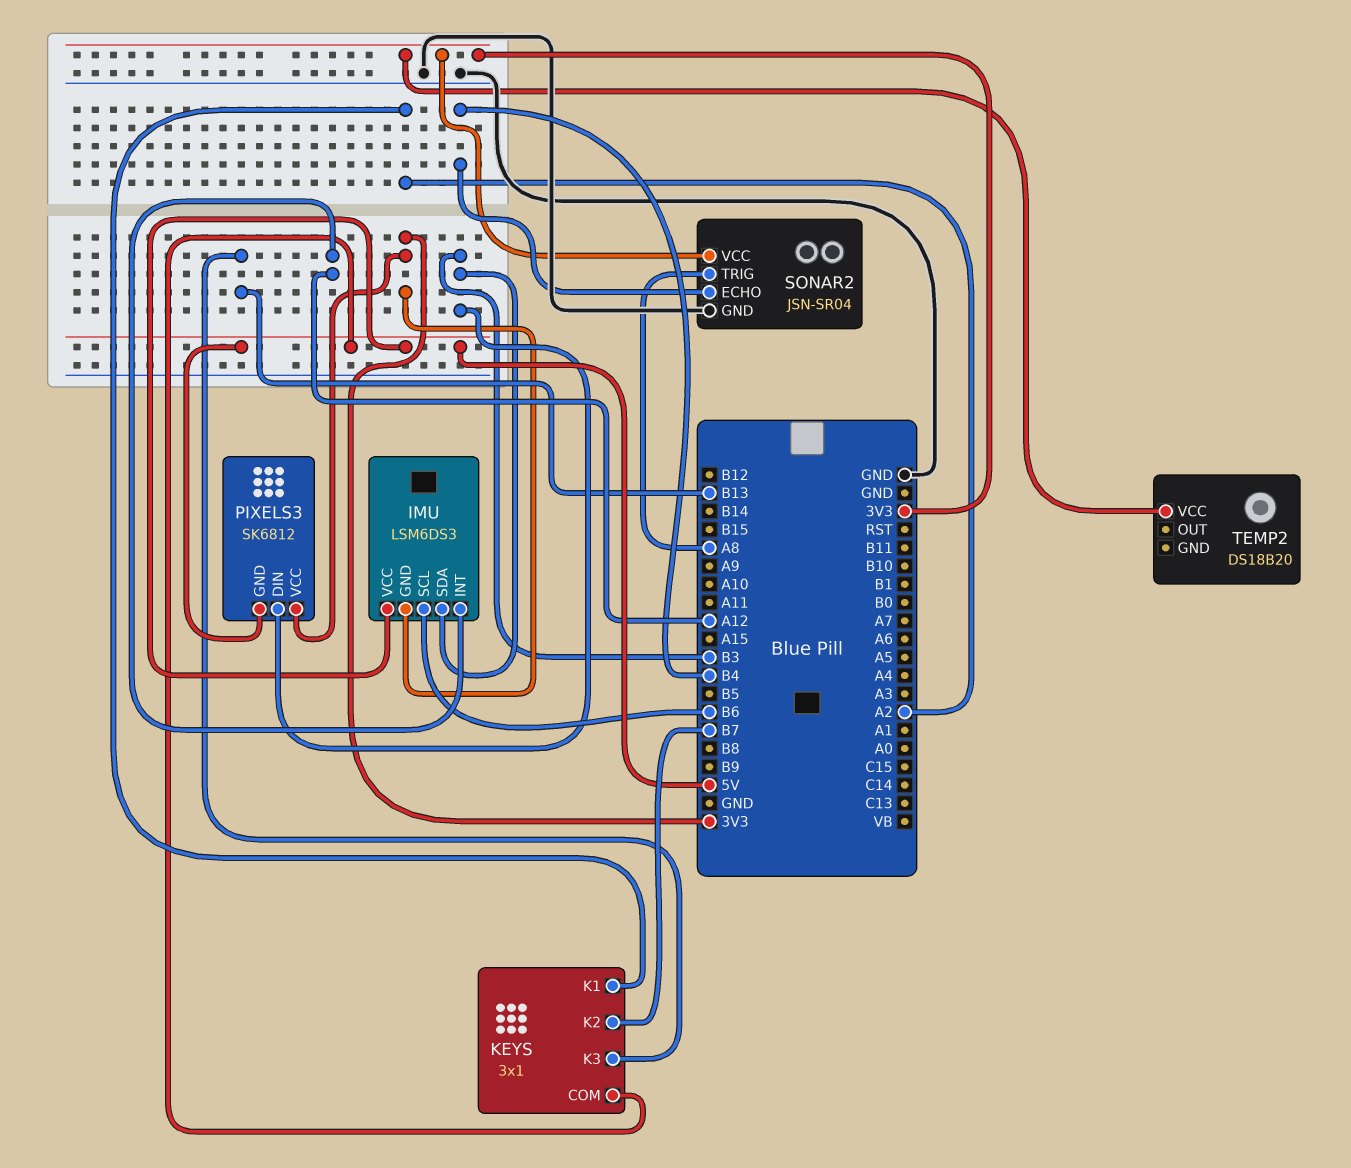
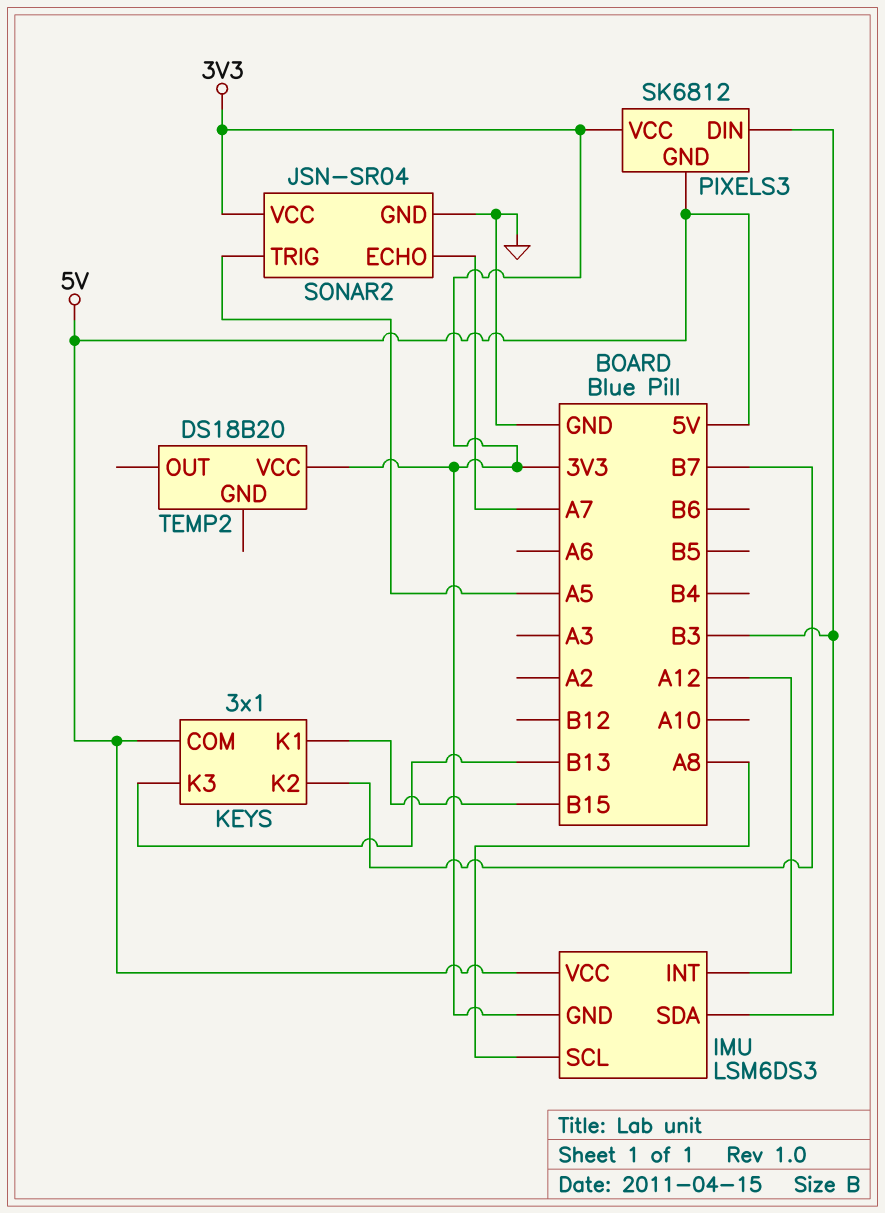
IMU pin SCL: B6 -> A8
KEYS pin K1: A2 -> B15
SONAR2 pin ECHO: B4 -> A7
SONAR2 pin TRIG: A8 -> A5

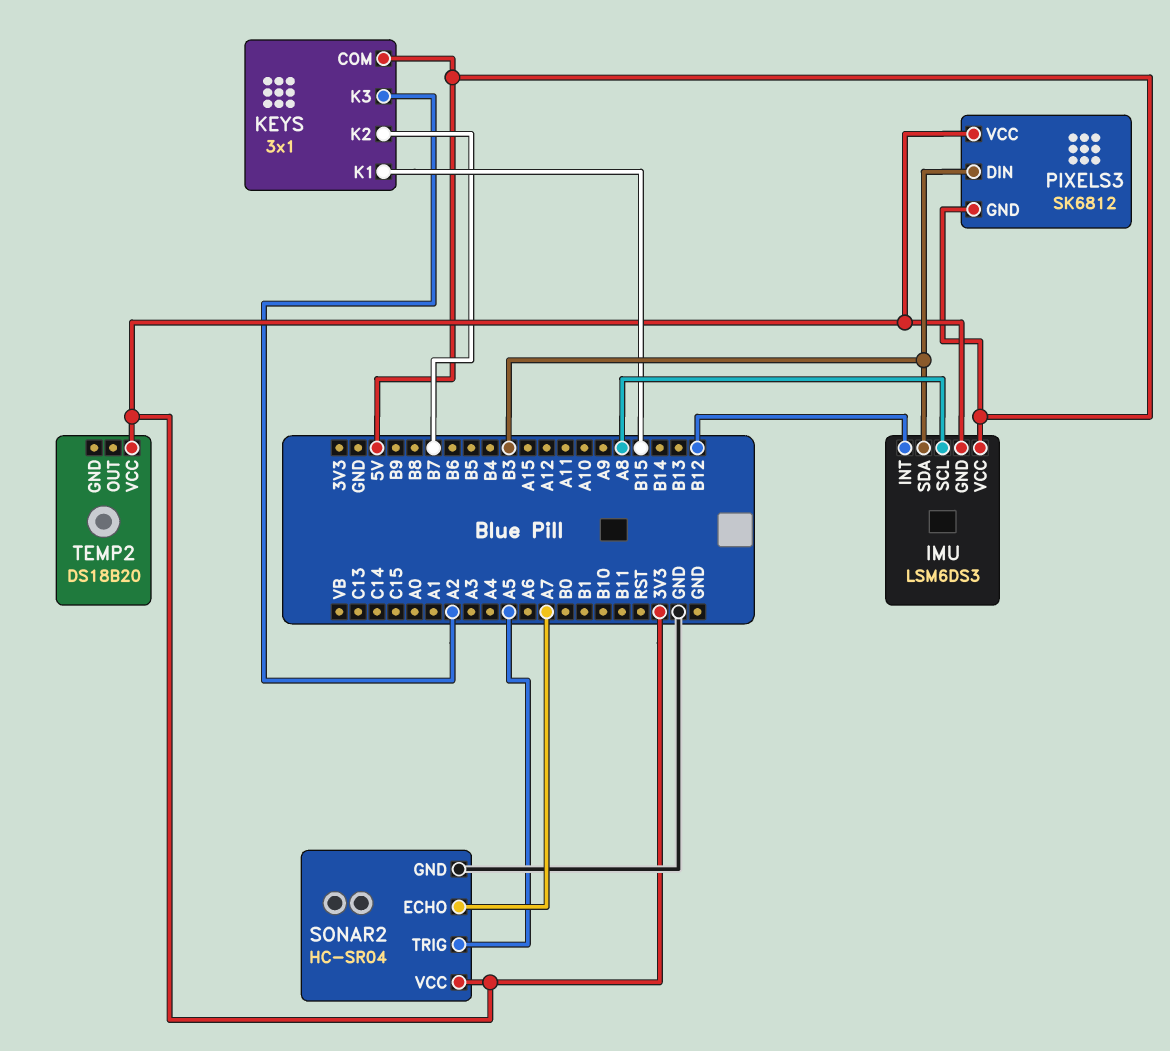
IMU pin INT: A12 -> B12
KEYS pin K3: B13 -> A2
SONAR2: JSN-SR04 -> HC-SR04

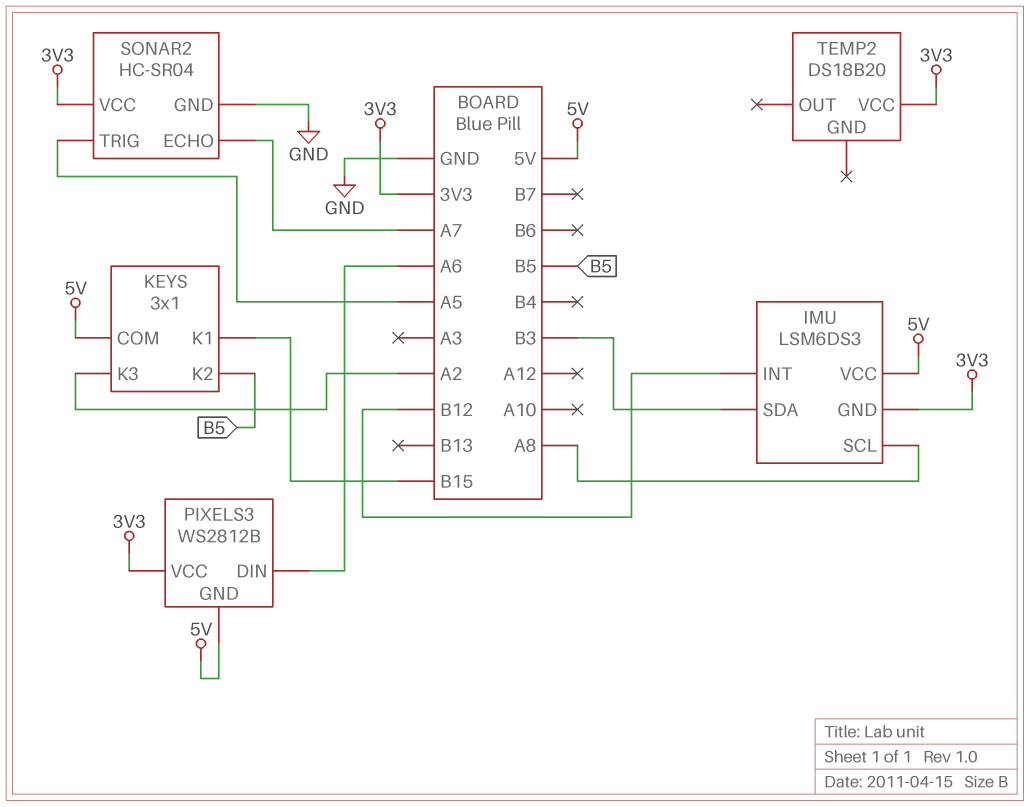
KEYS pin K2: B7 -> B5
PIXELS3: SK6812 -> WS2812B
PIXELS3 pin DIN: B3 -> A6

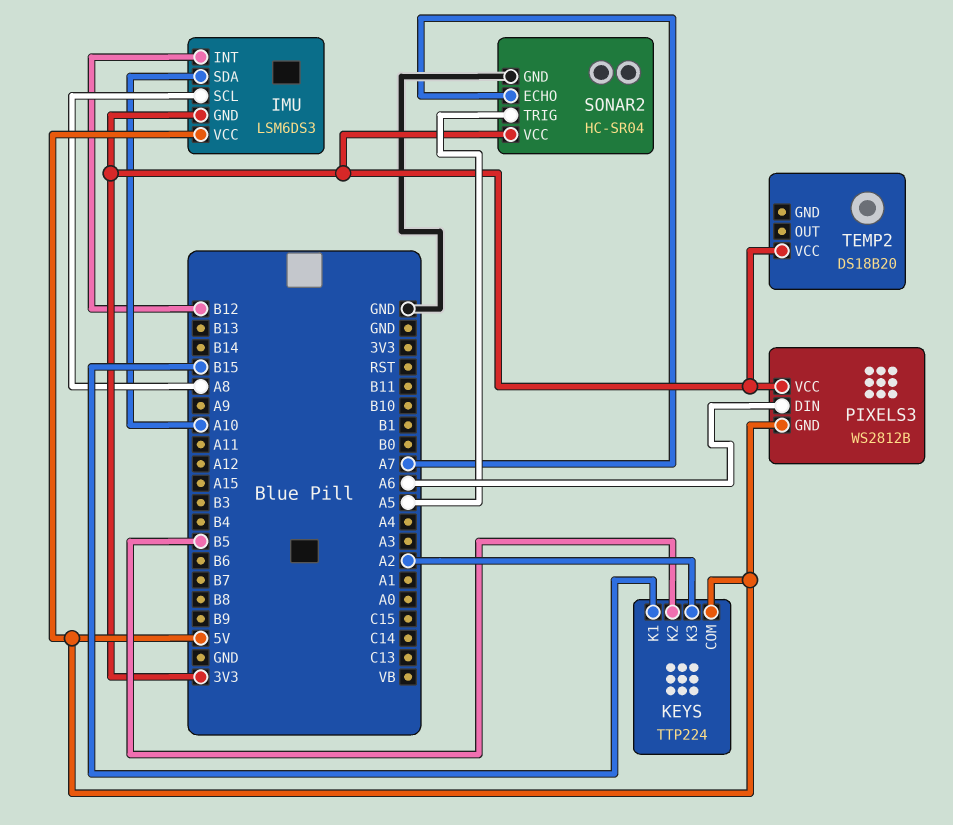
IMU pin SDA: B3 -> A10
KEYS: 3x1 -> TTP224

